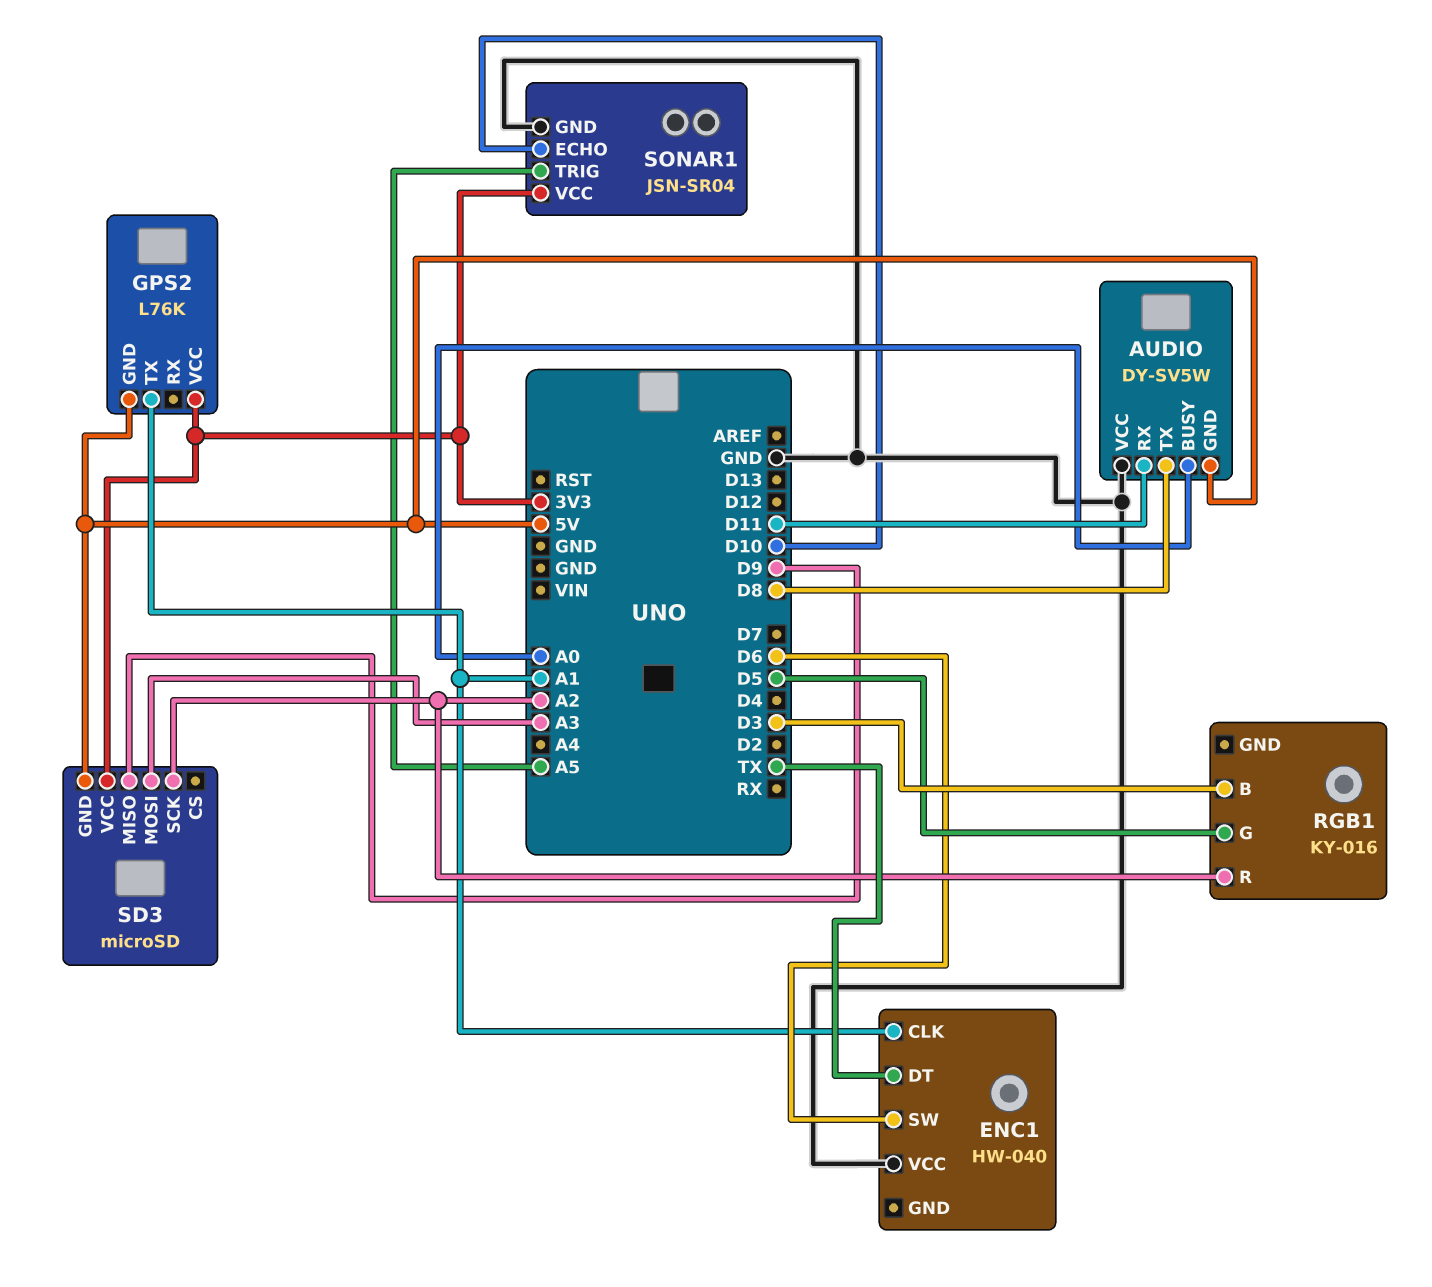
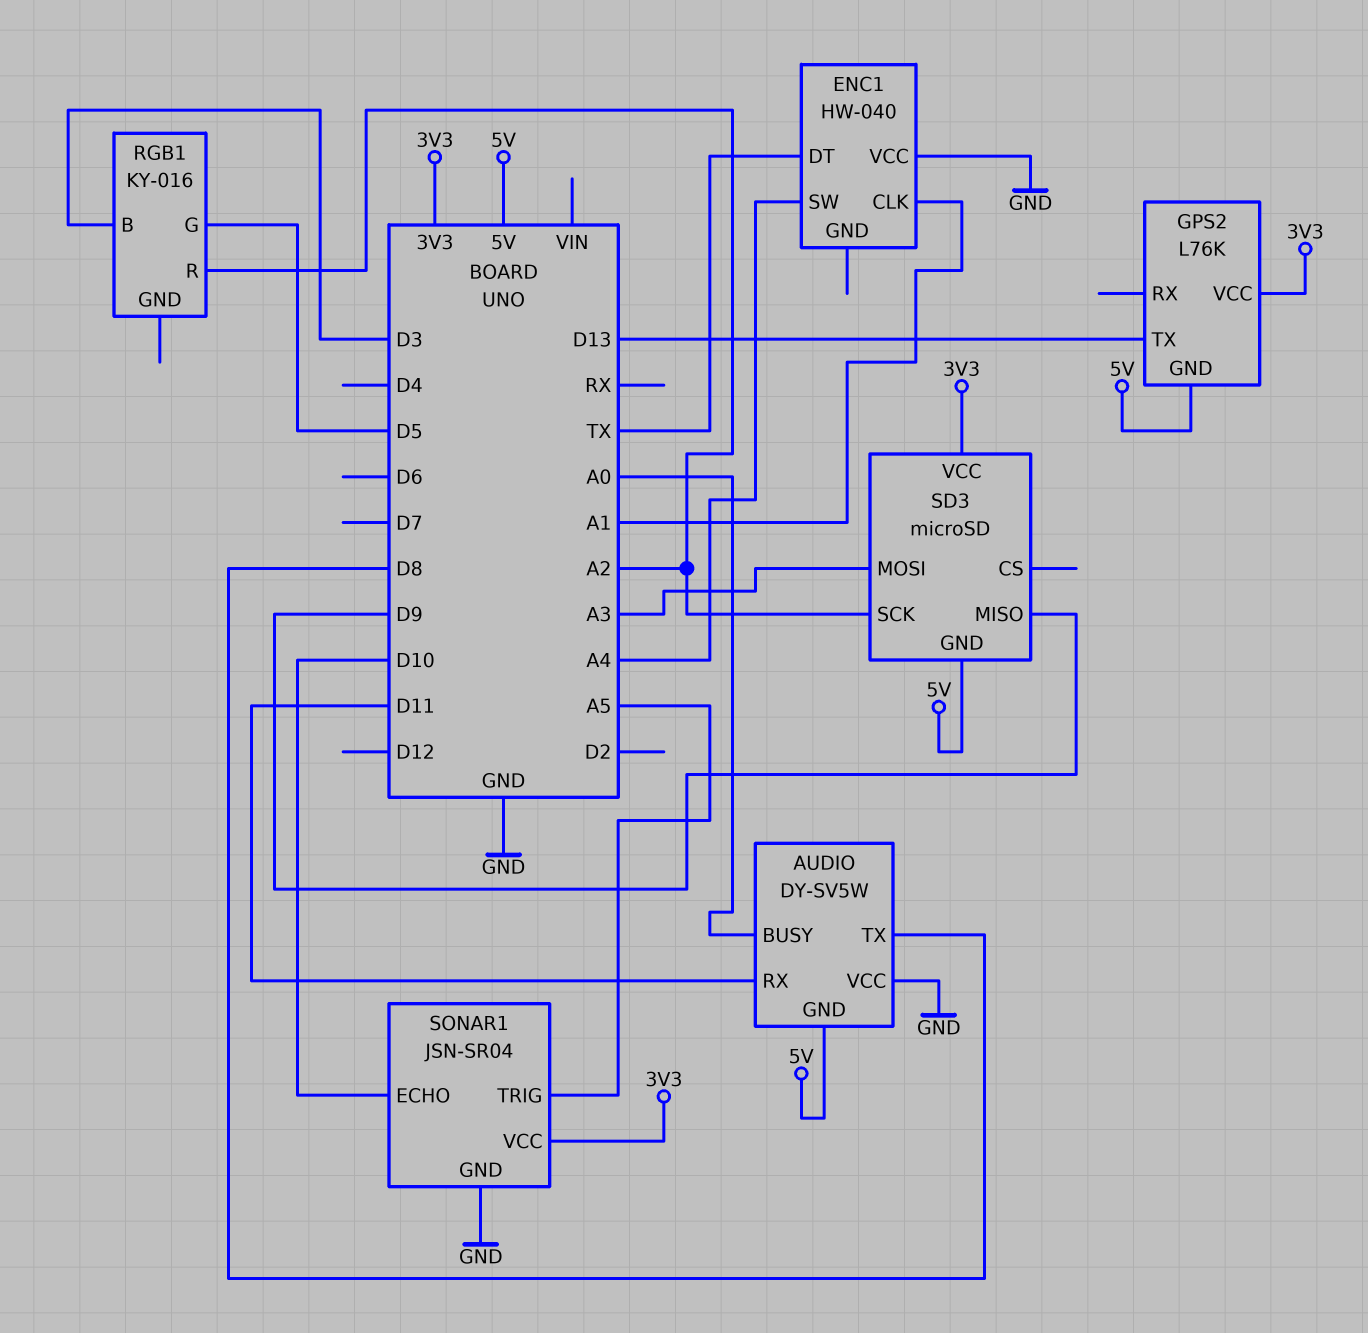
ENC1 pin SW: D6 -> A4
GPS2 pin TX: A1 -> D13

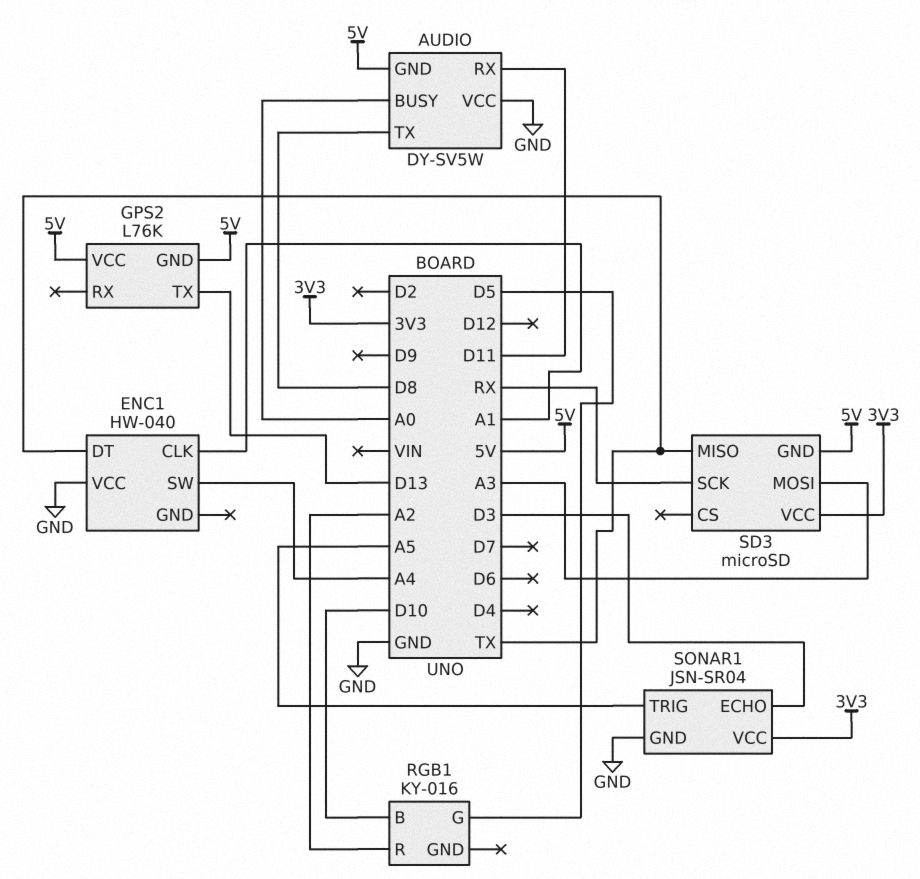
GPS2 pin VCC: 3V3 -> 5V
RGB1 pin B: D3 -> D10
SD3 pin MISO: D9 -> TX
SD3 pin SCK: A2 -> RX
SONAR1 pin ECHO: D10 -> D3

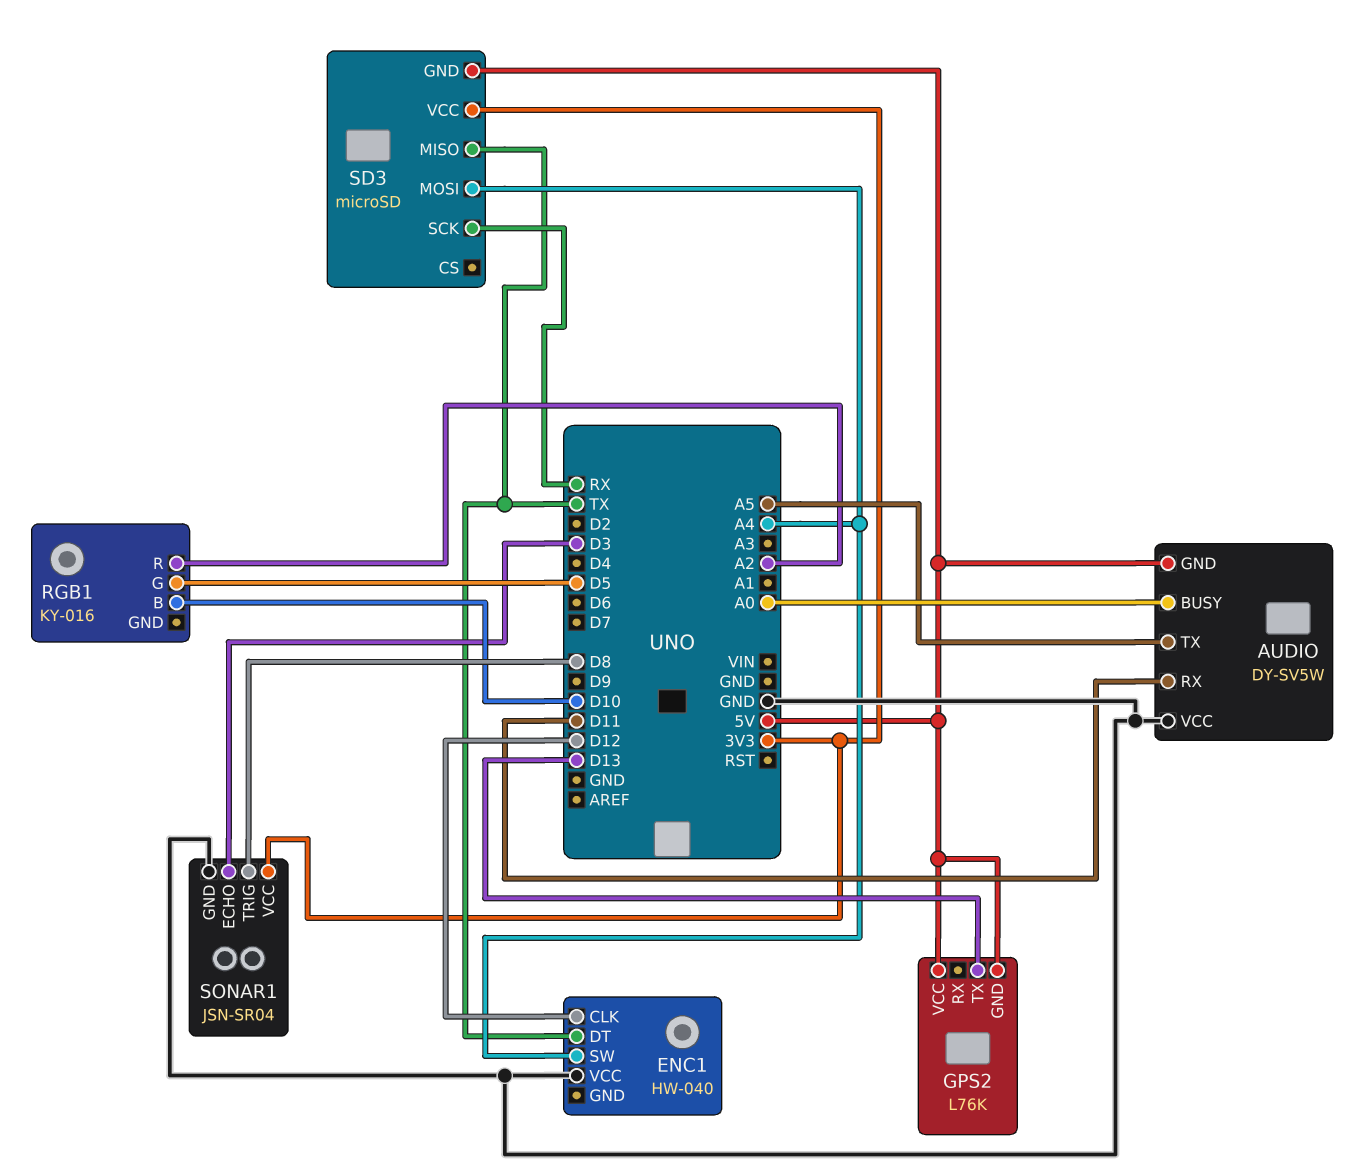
AUDIO pin TX: D8 -> A5
ENC1 pin CLK: A1 -> D12
SD3 pin MOSI: A3 -> A4
SONAR1 pin TRIG: A5 -> D8

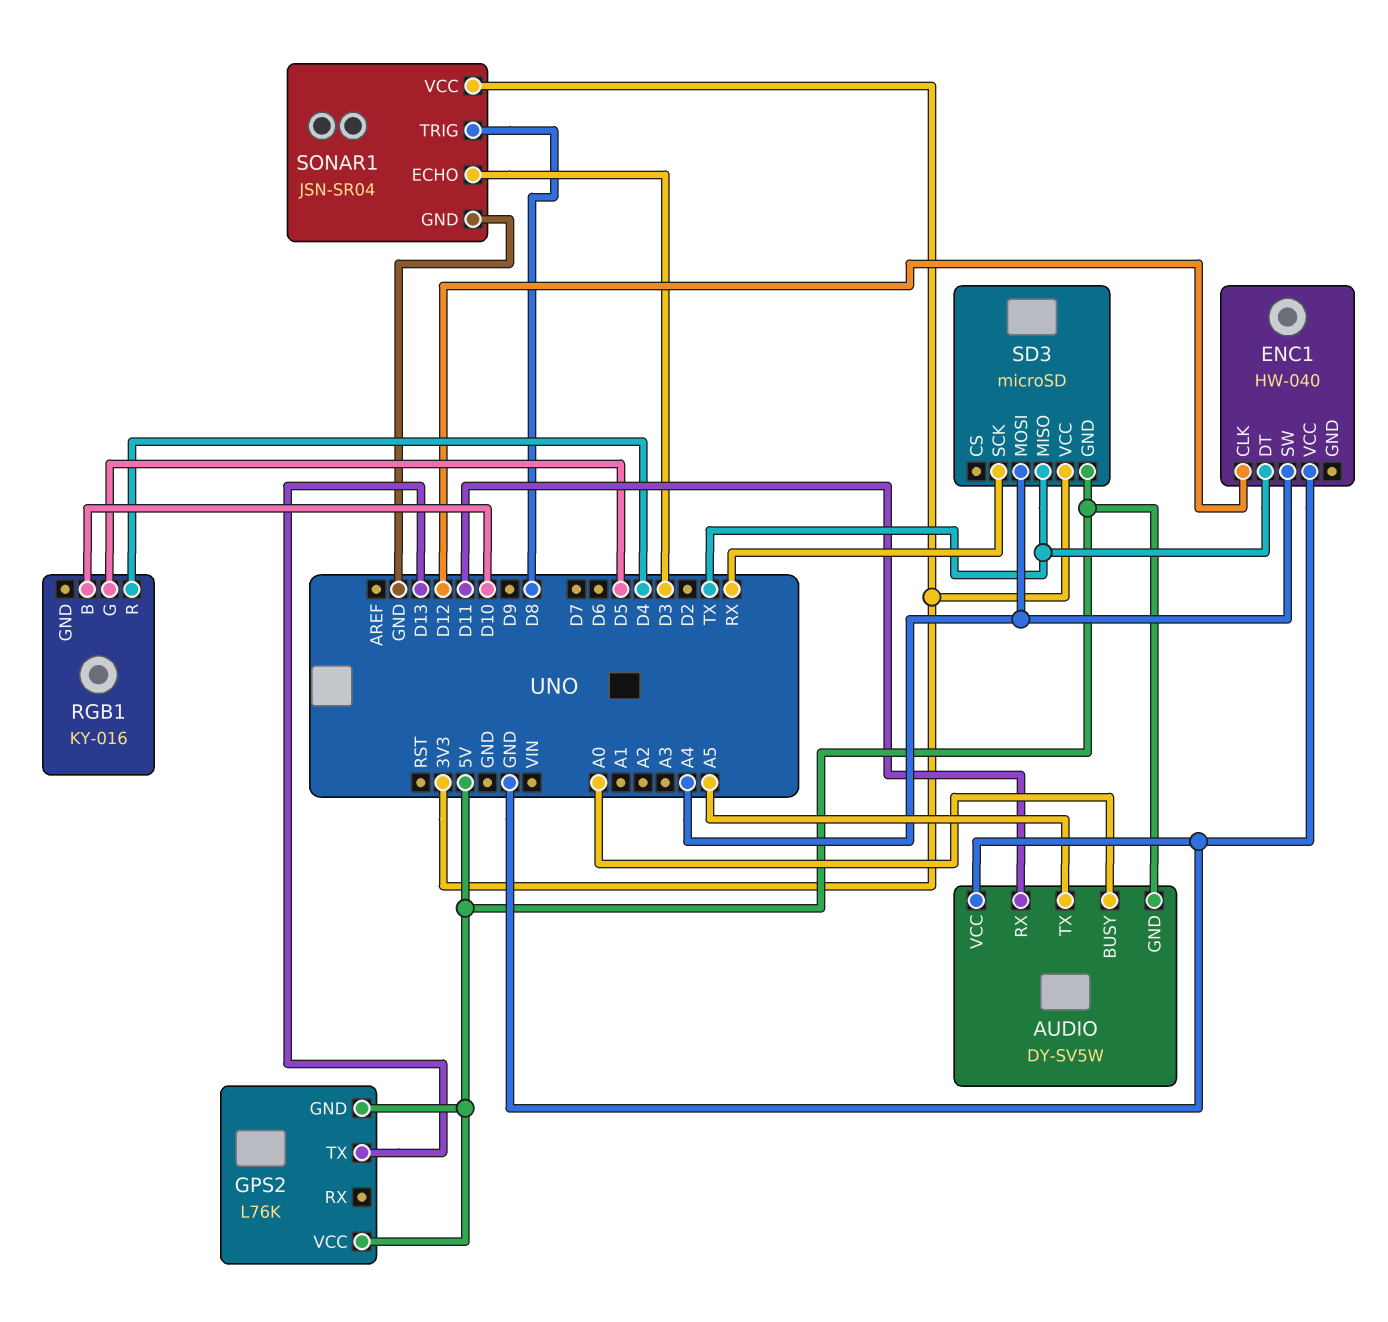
RGB1 pin R: A2 -> D4

